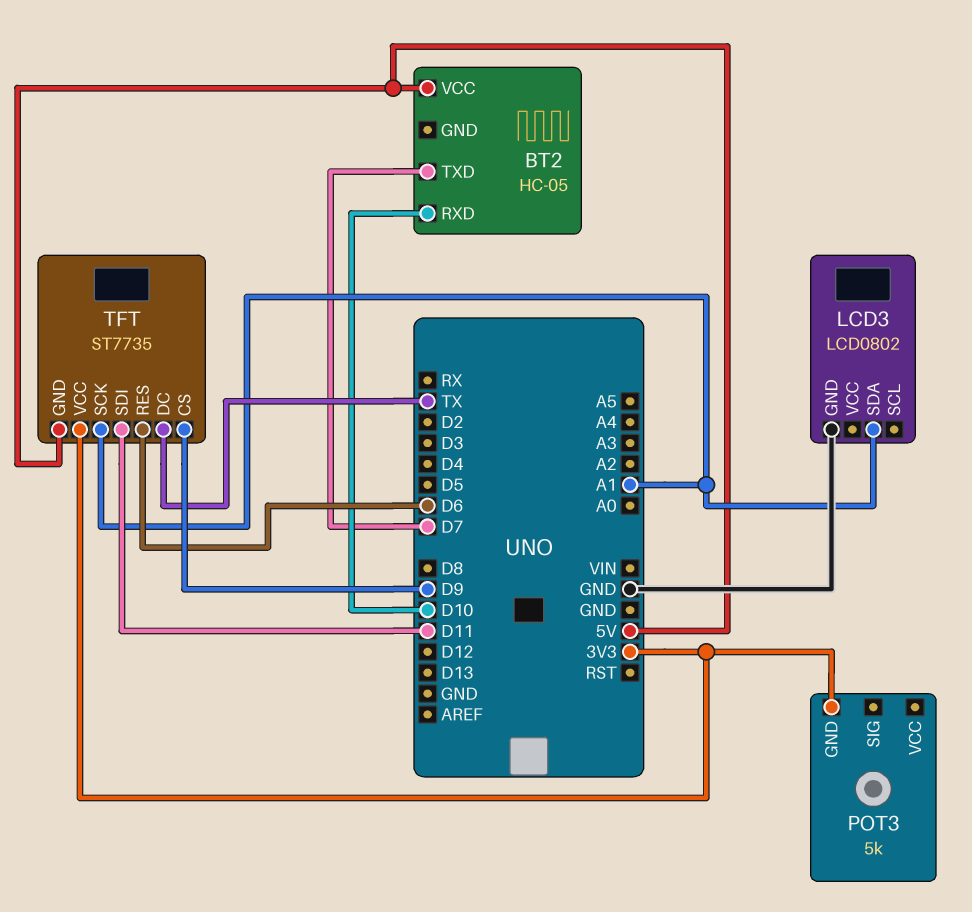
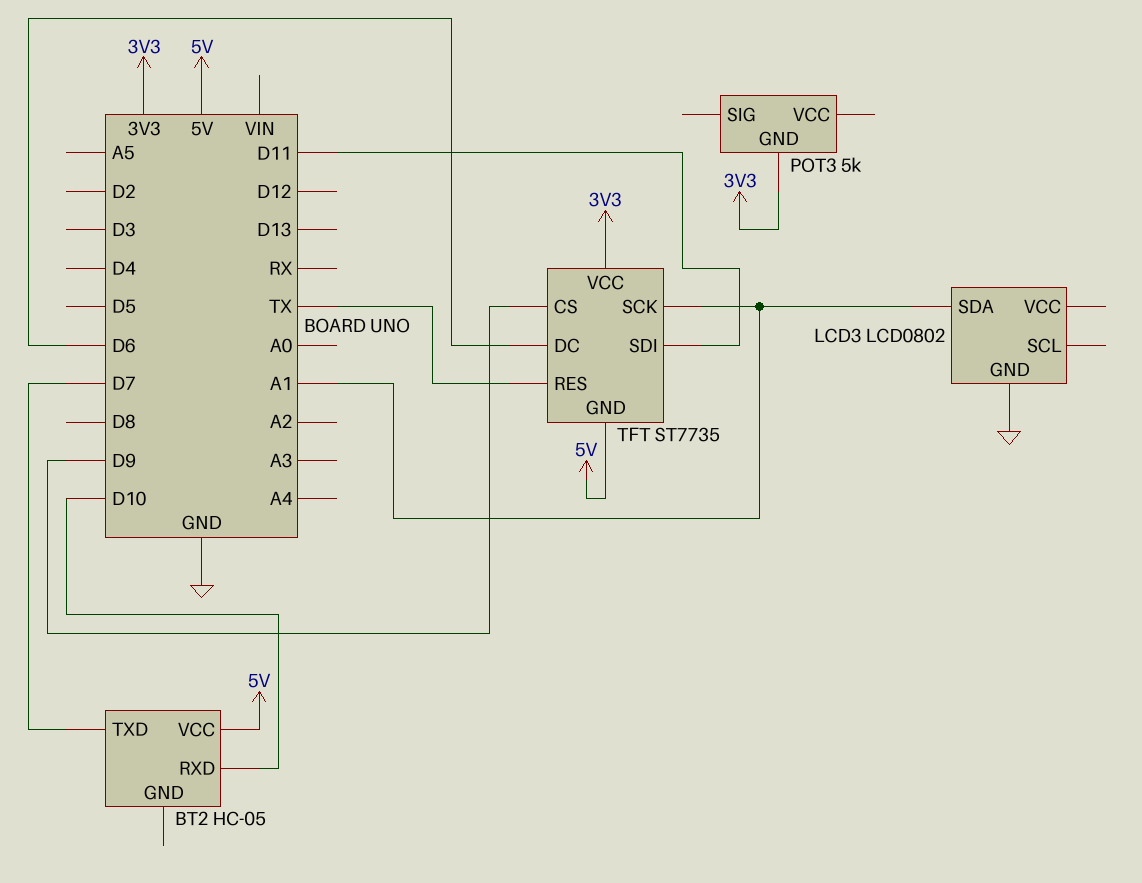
TFT pin DC: TX -> D6
TFT pin RES: D6 -> TX

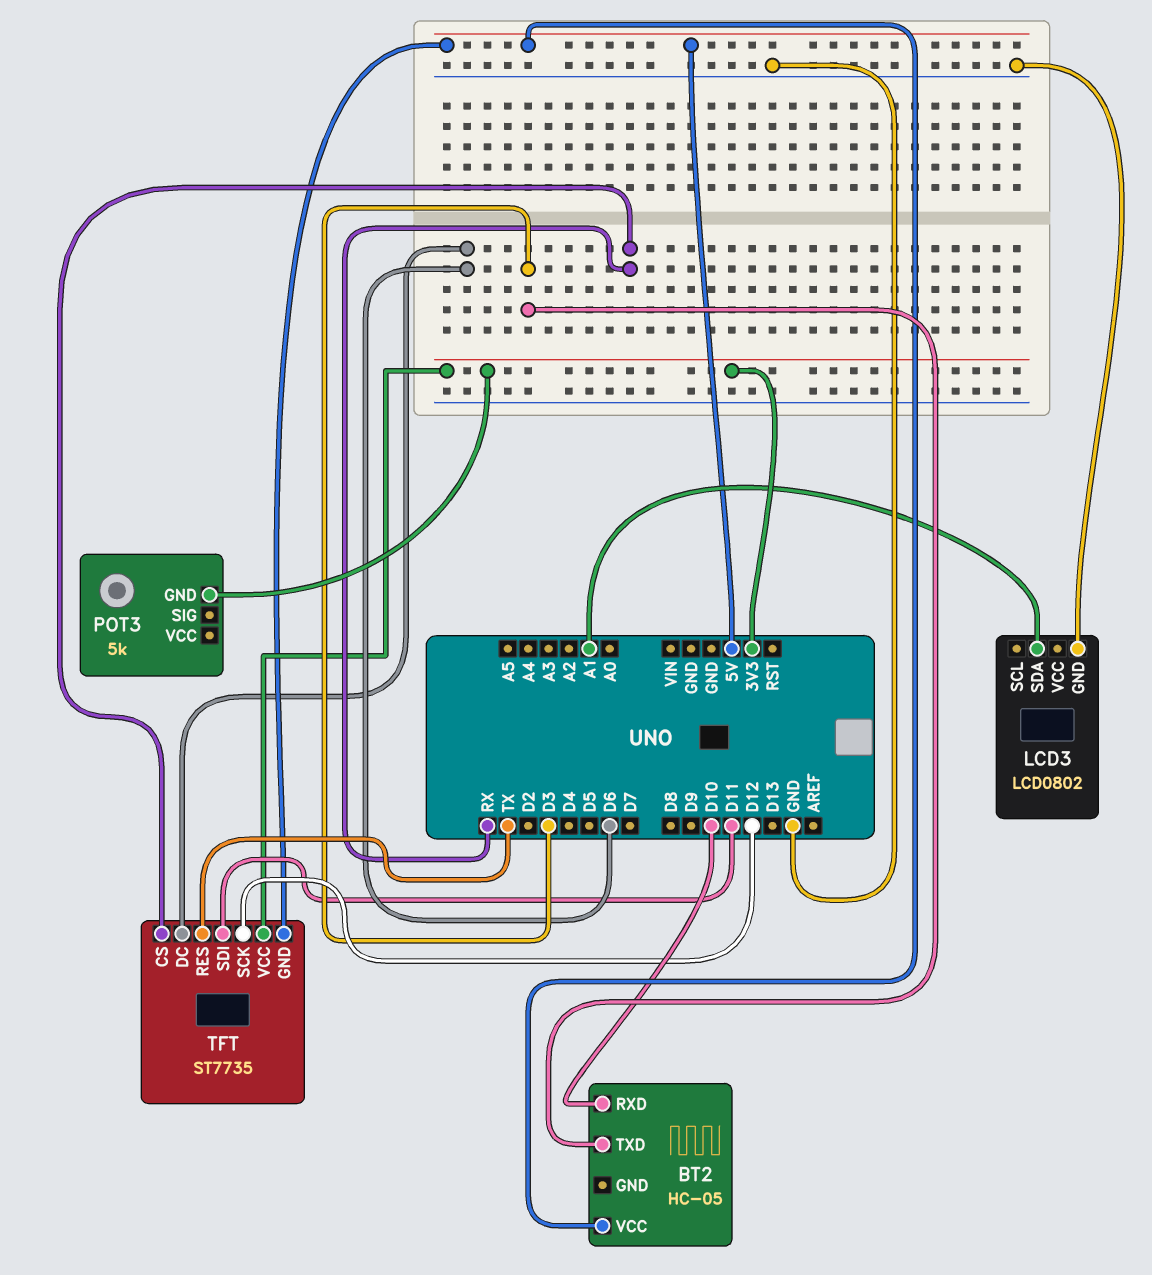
BT2 pin TXD: D7 -> D3
TFT pin CS: D9 -> RX
TFT pin SCK: A1 -> D12

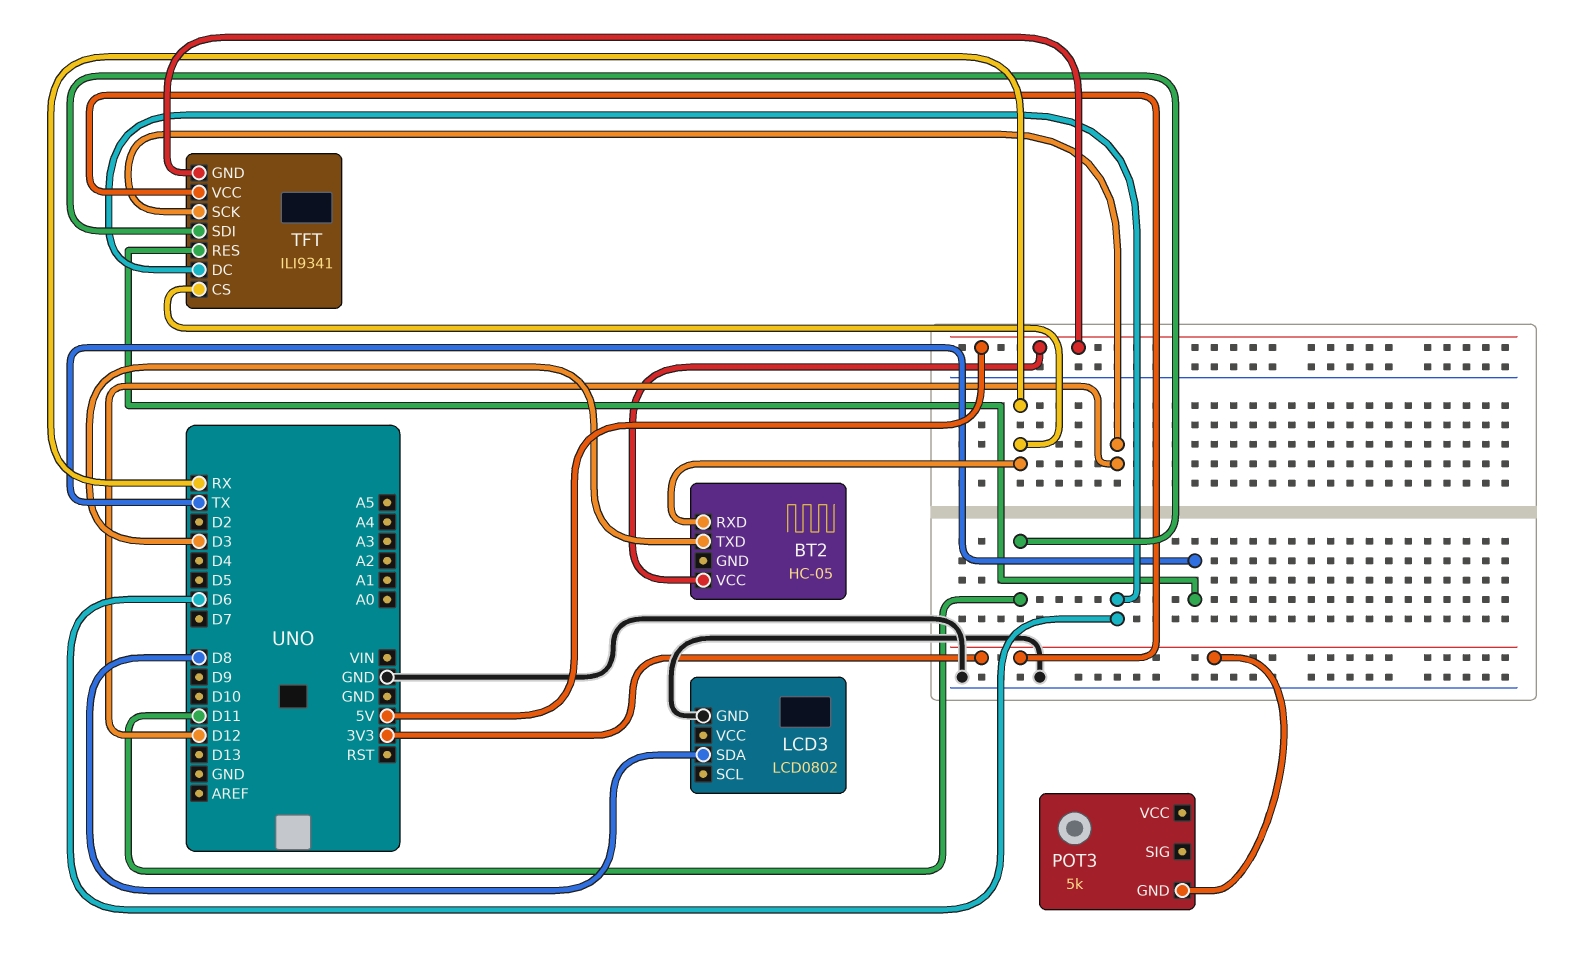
BT2 pin RXD: D10 -> RX
LCD3 pin SDA: A1 -> D8
TFT: ST7735 -> ILI9341

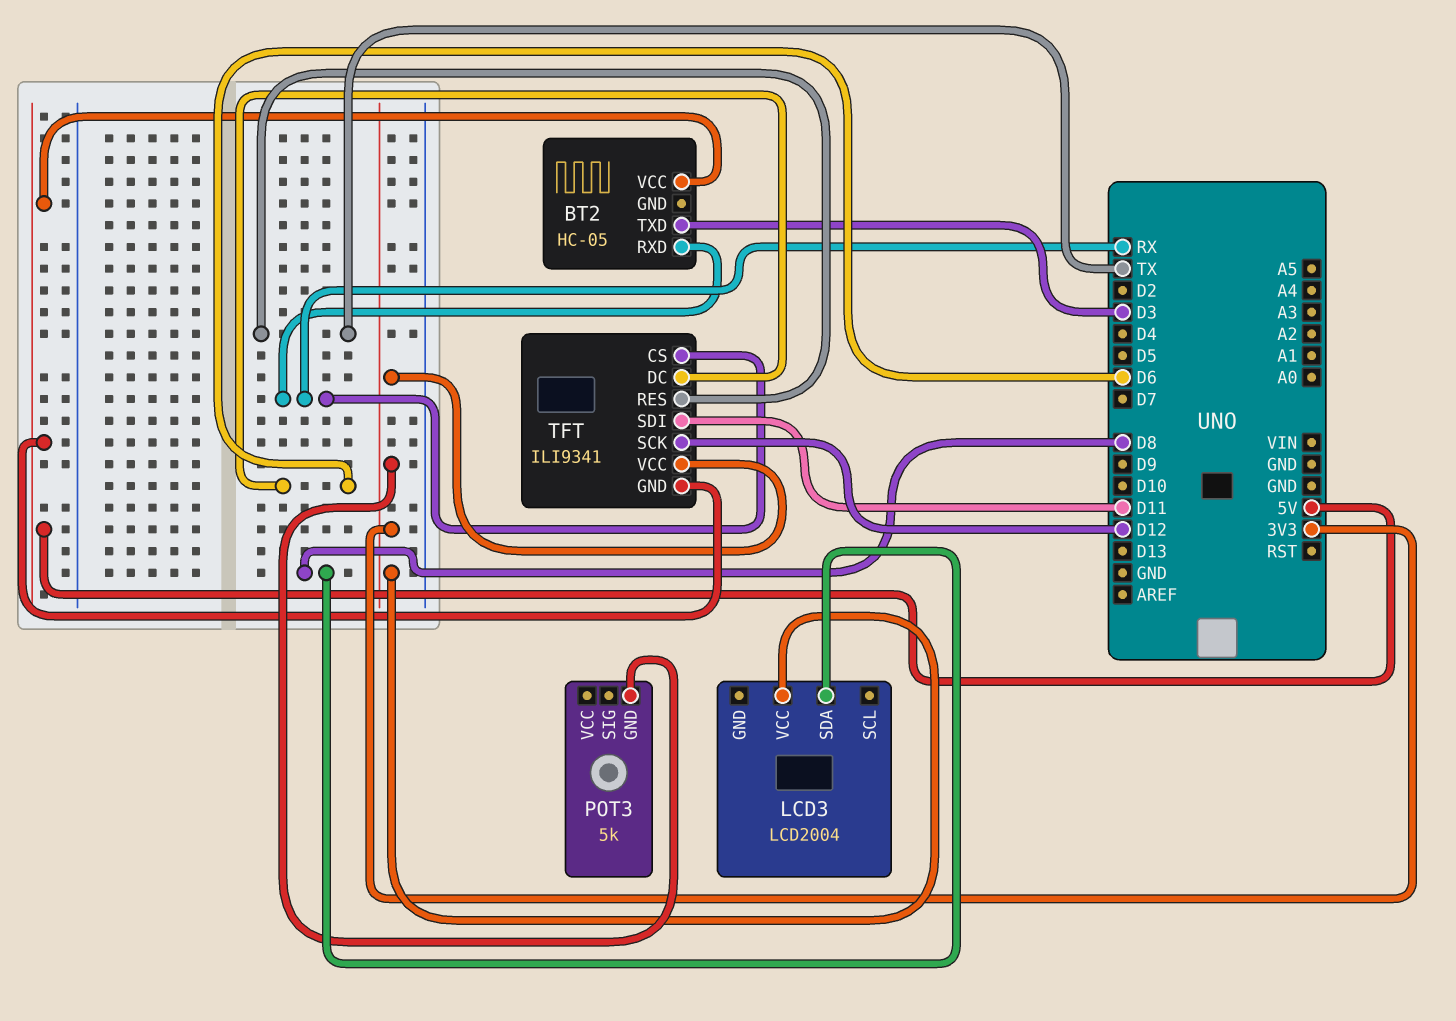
LCD3: LCD0802 -> LCD2004
LCD3 pin GND: GND -> none
LCD3 pin VCC: none -> 3V3

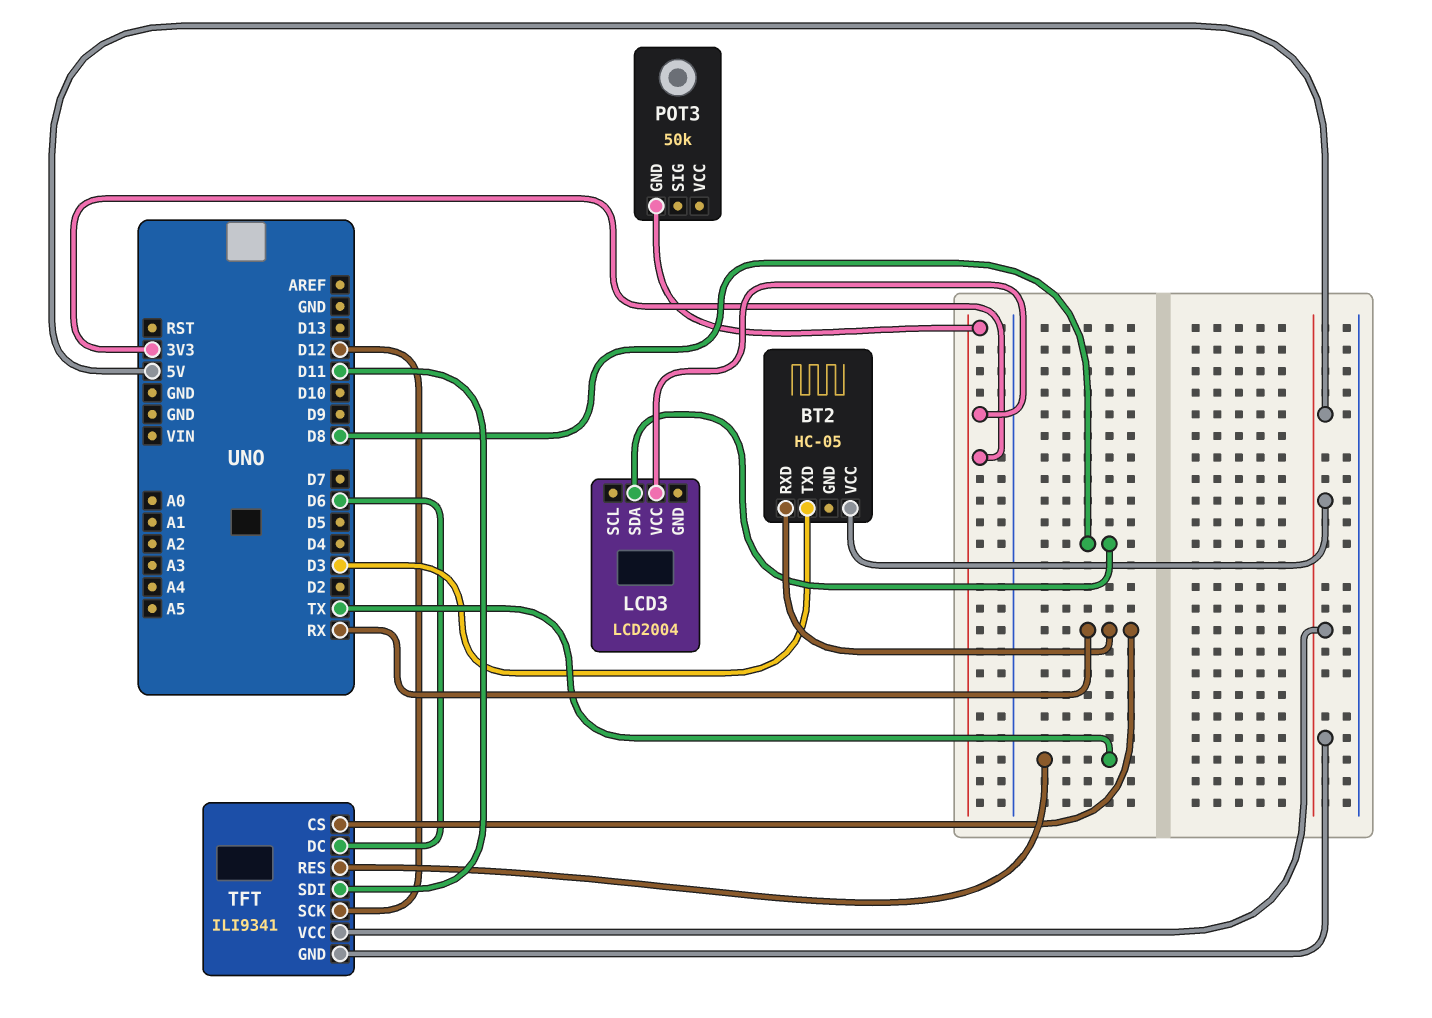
POT3: 5k -> 50k
TFT pin VCC: 3V3 -> 5V

